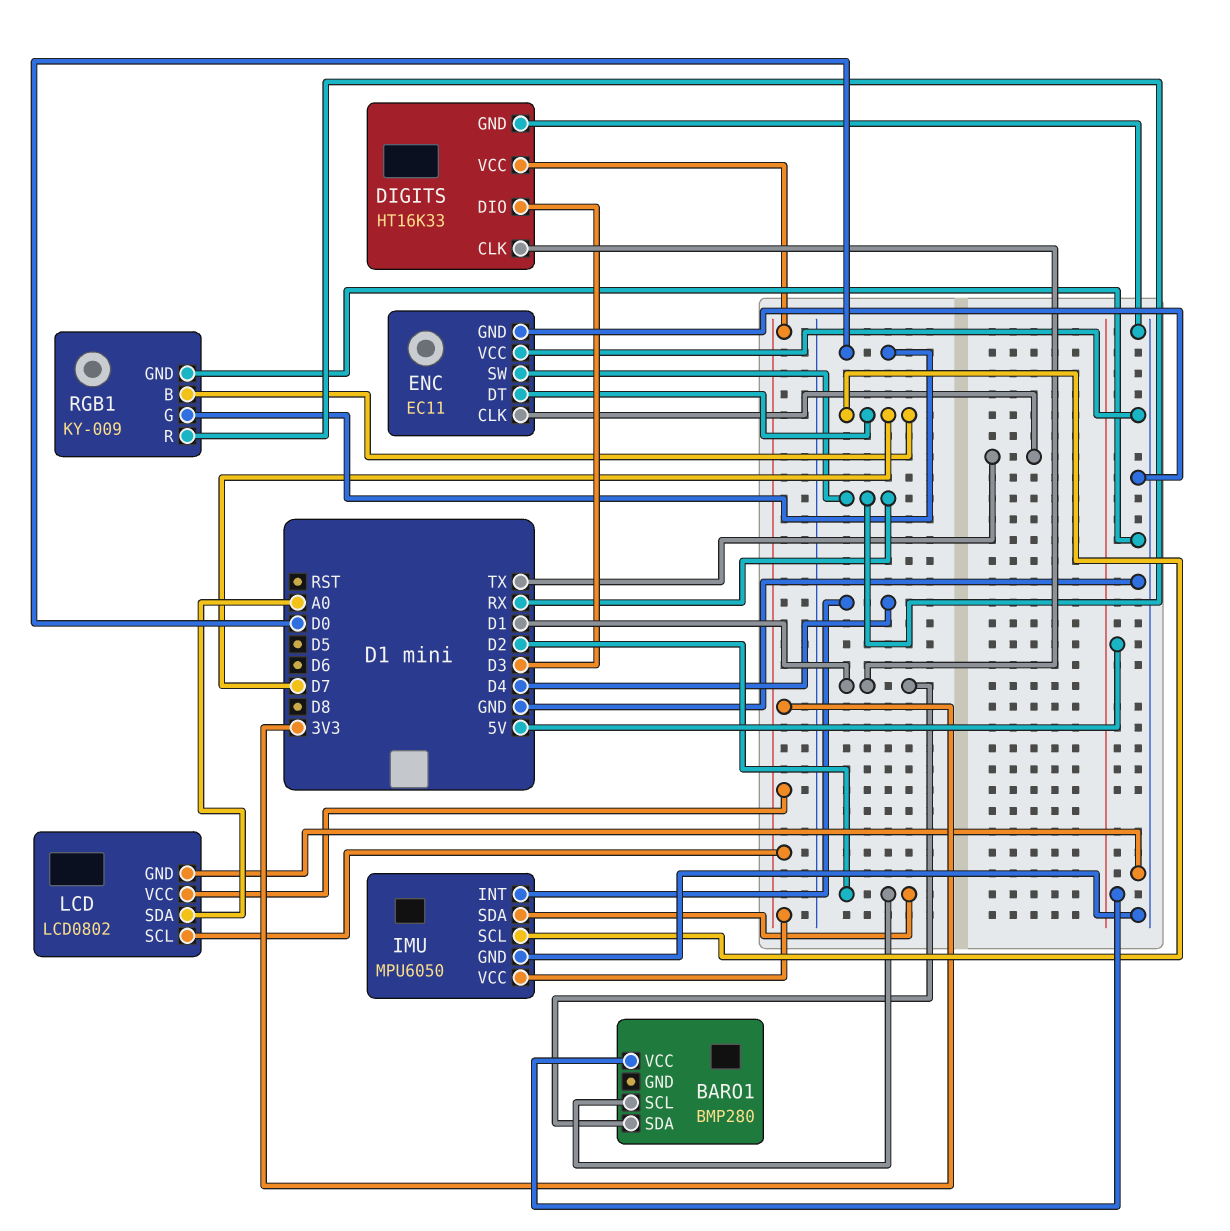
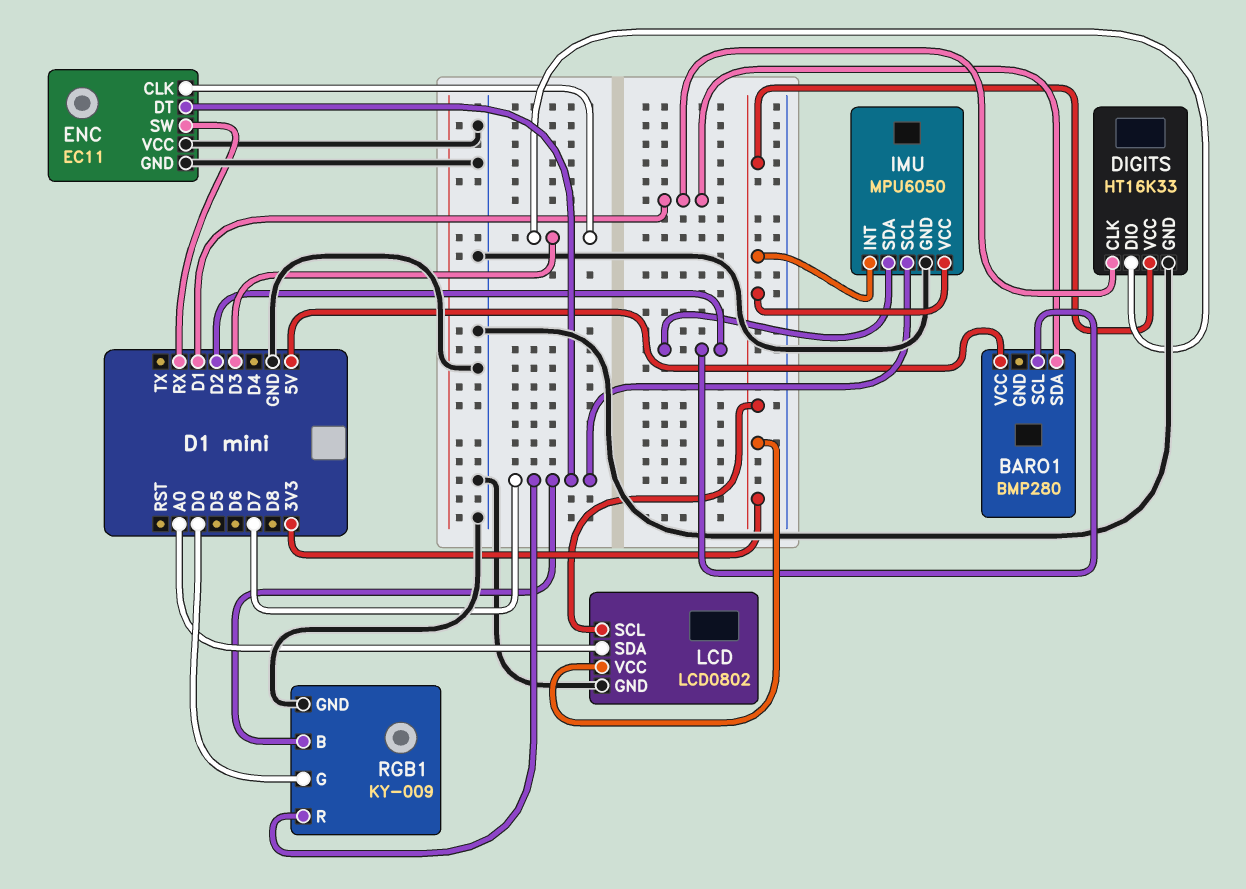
ENC pin CLK: TX -> D3
IMU pin INT: D4 -> 3V3
RGB1 pin R: RX -> D7

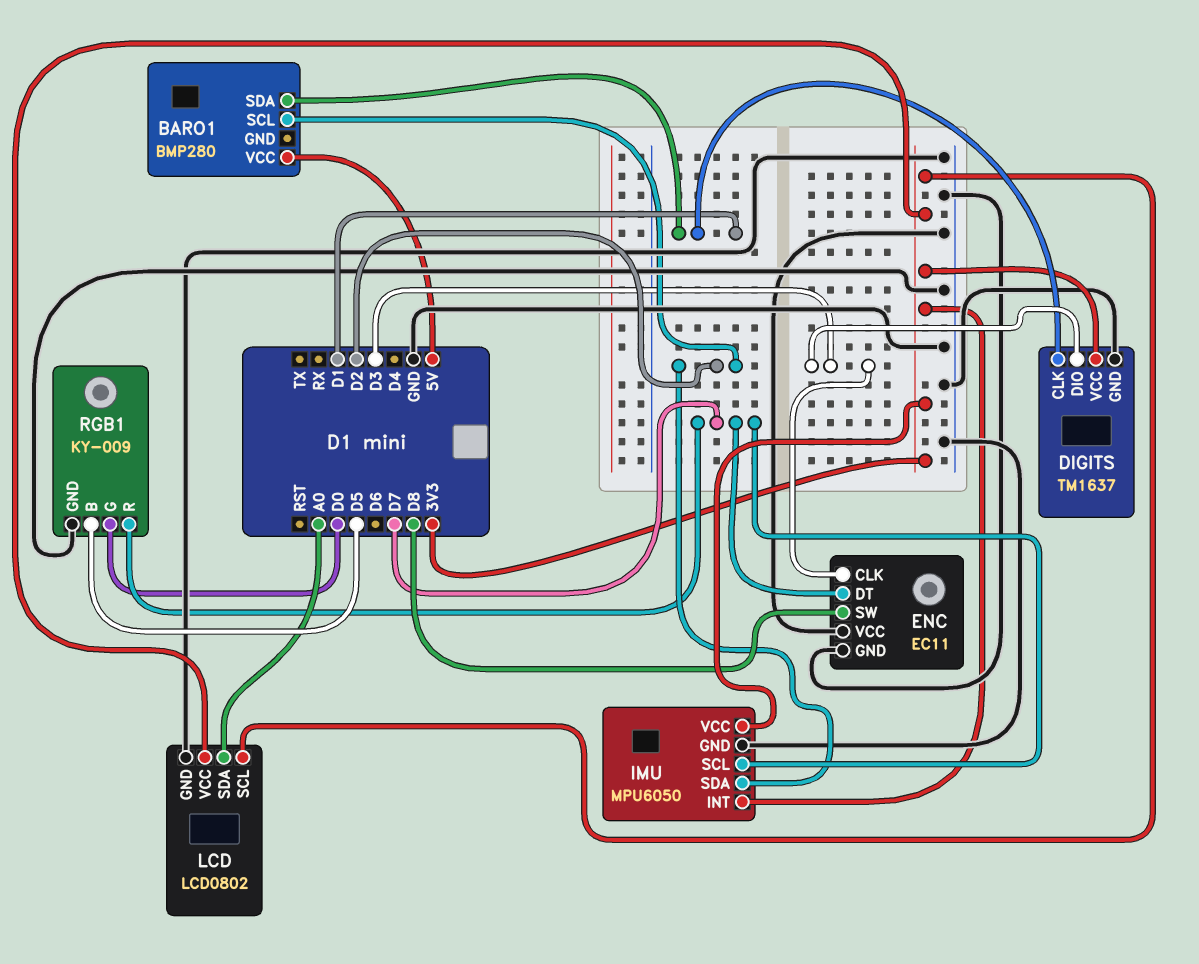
DIGITS: HT16K33 -> TM1637
ENC pin SW: RX -> D8
RGB1 pin B: D7 -> D5

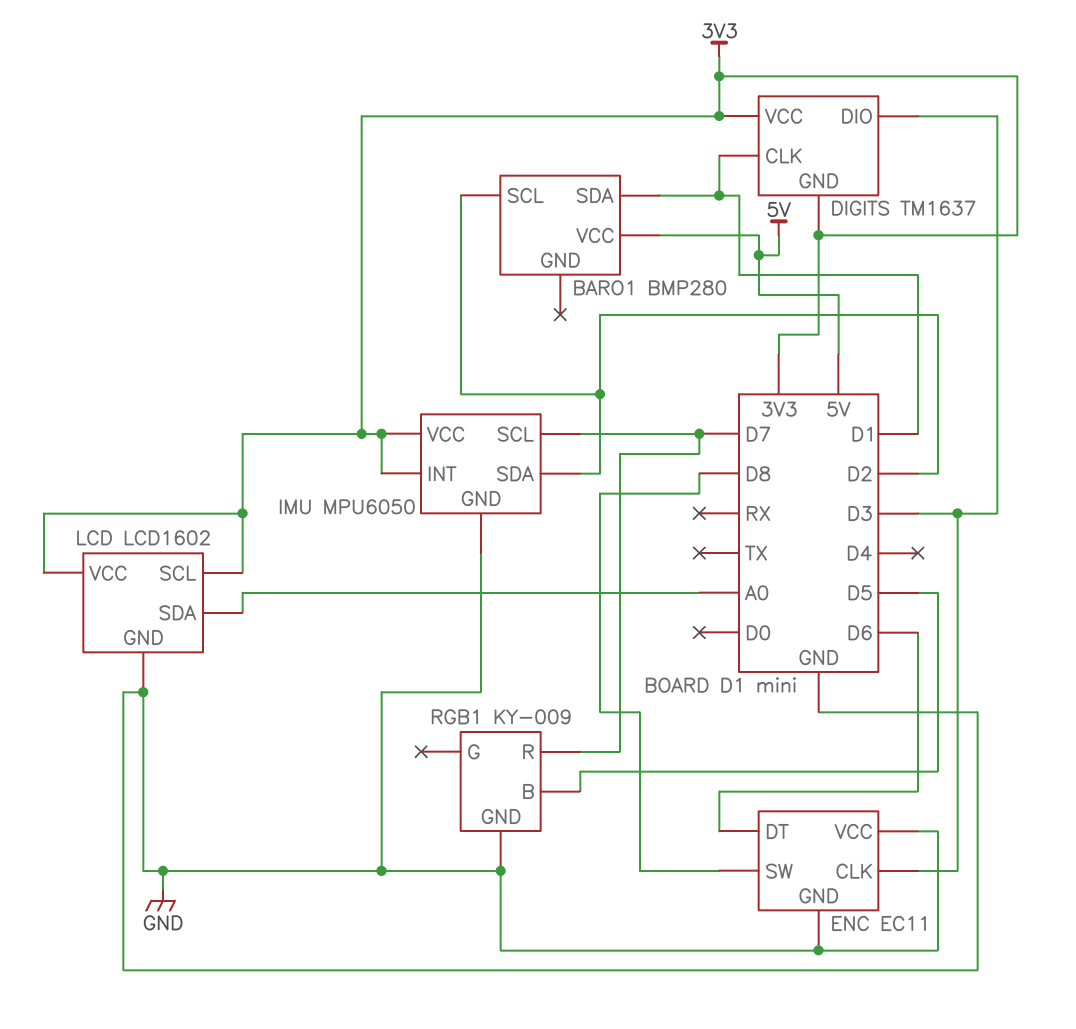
DIGITS pin GND: GND -> 3V3
ENC pin DT: D7 -> D6
LCD: LCD0802 -> LCD1602
RGB1 pin G: D0 -> none

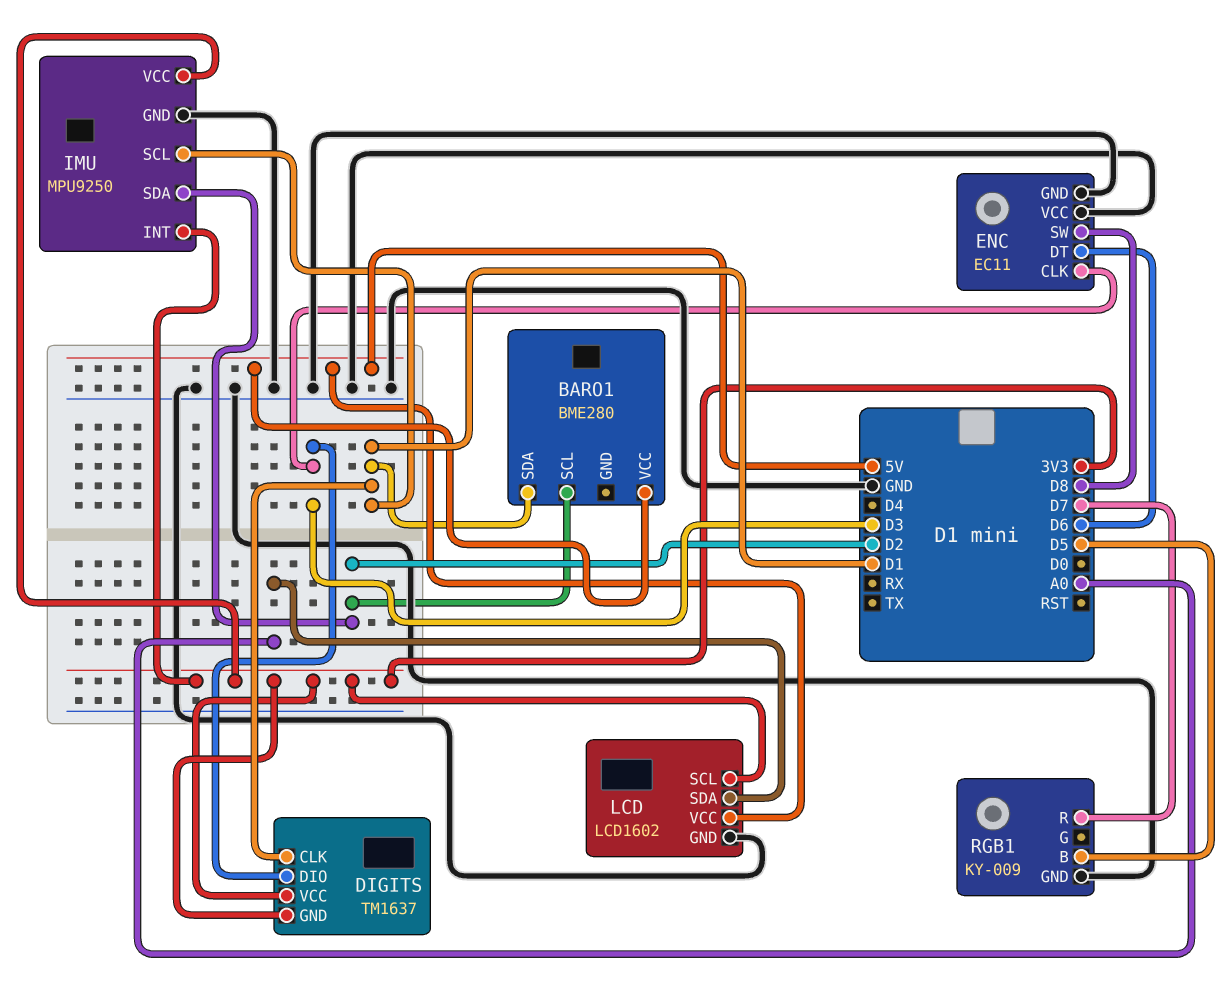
BARO1: BMP280 -> BME280
IMU: MPU6050 -> MPU9250
IMU pin SCL: D7 -> D1
LCD pin VCC: 3V3 -> 5V

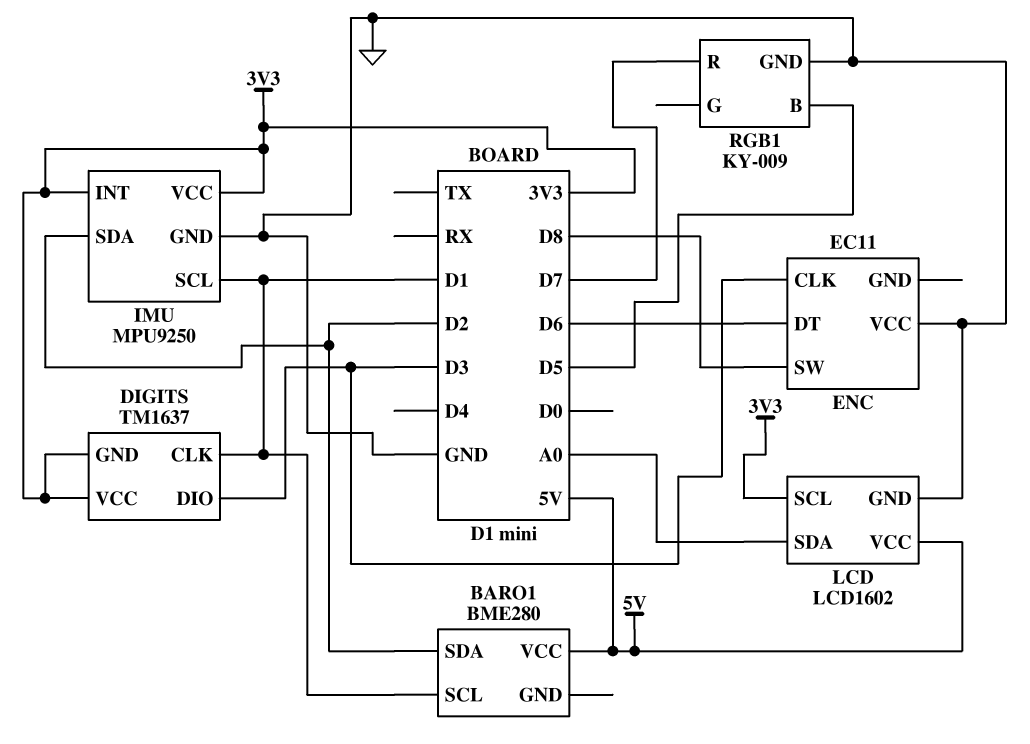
BARO1 pin SCL: D2 -> D1
BARO1 pin SDA: D1 -> D2
ENC pin GND: GND -> none

